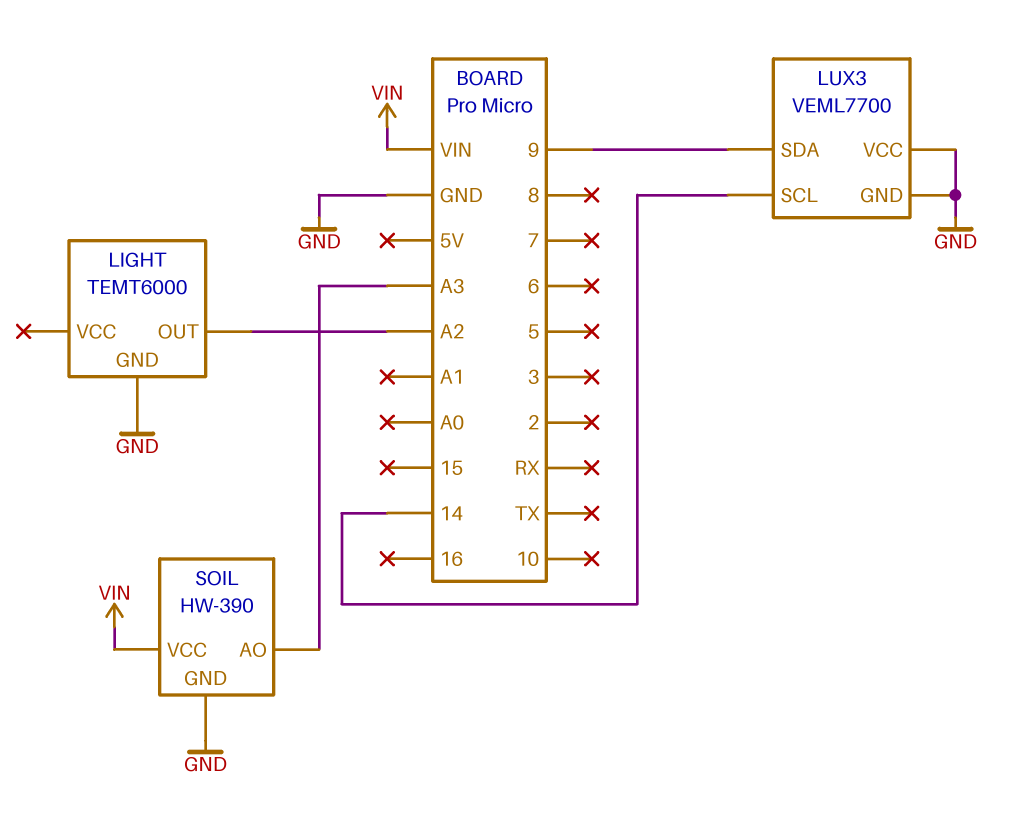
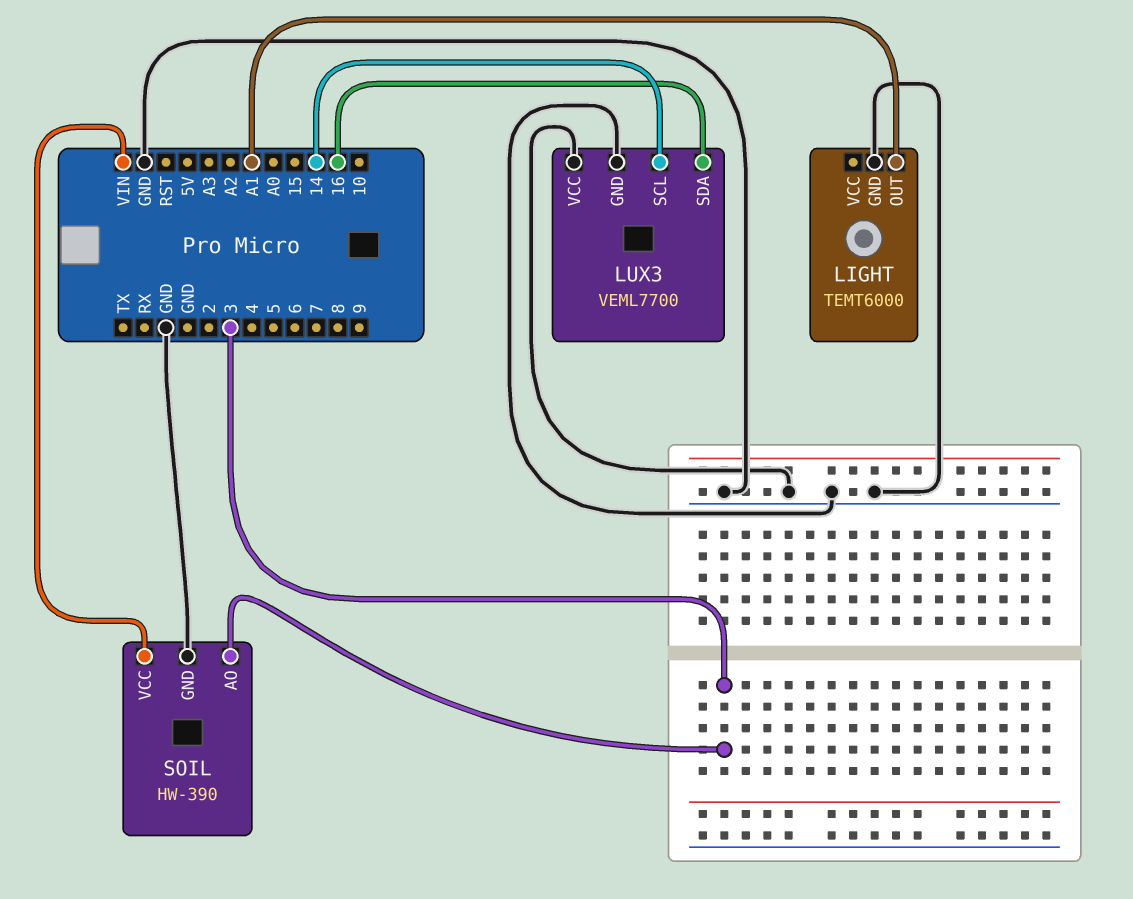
LIGHT pin OUT: A2 -> A1
LUX3 pin SDA: 9 -> 16
SOIL pin AO: A3 -> 3

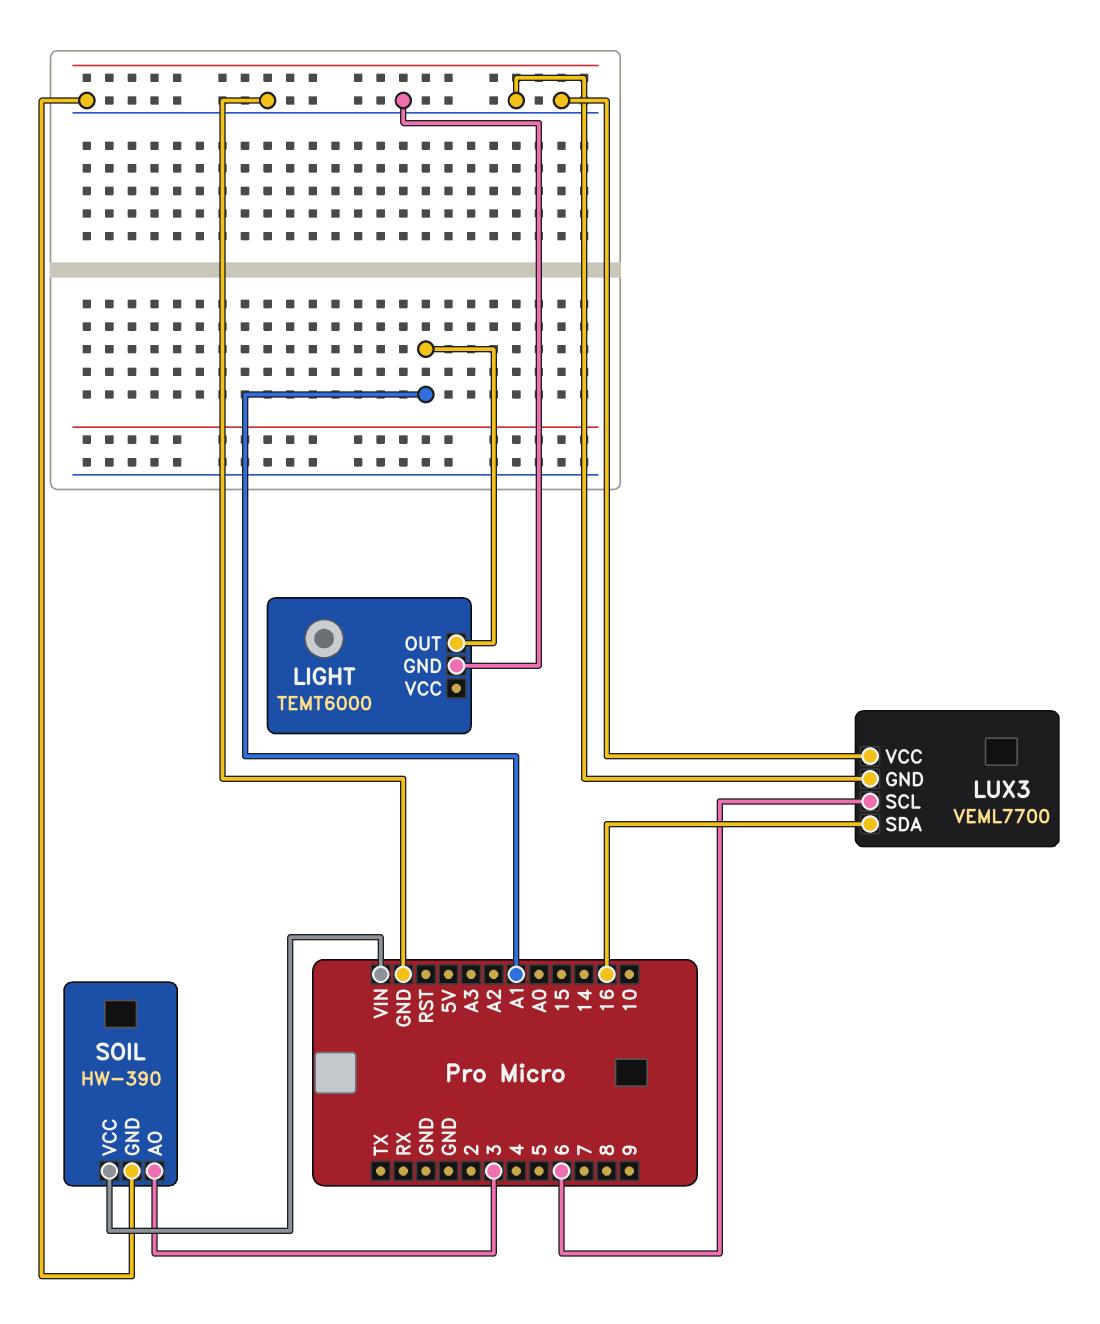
LUX3 pin SCL: 14 -> 6

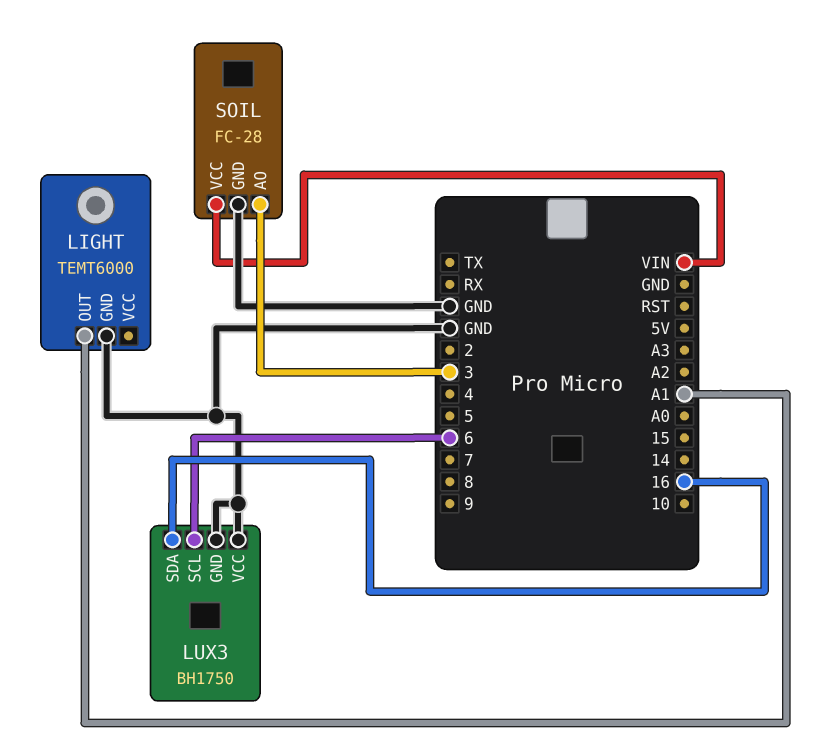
LUX3: VEML7700 -> BH1750
SOIL: HW-390 -> FC-28

